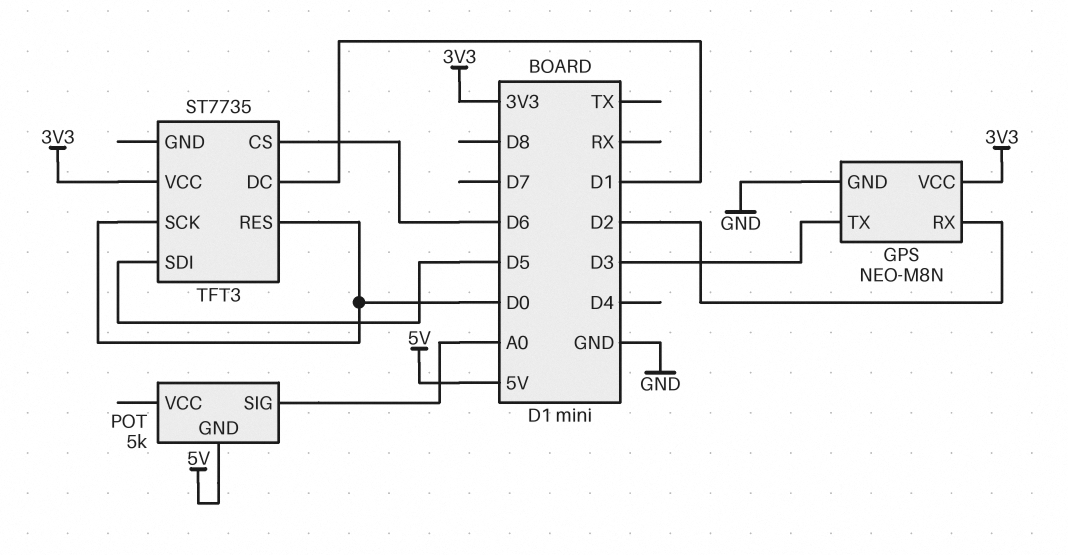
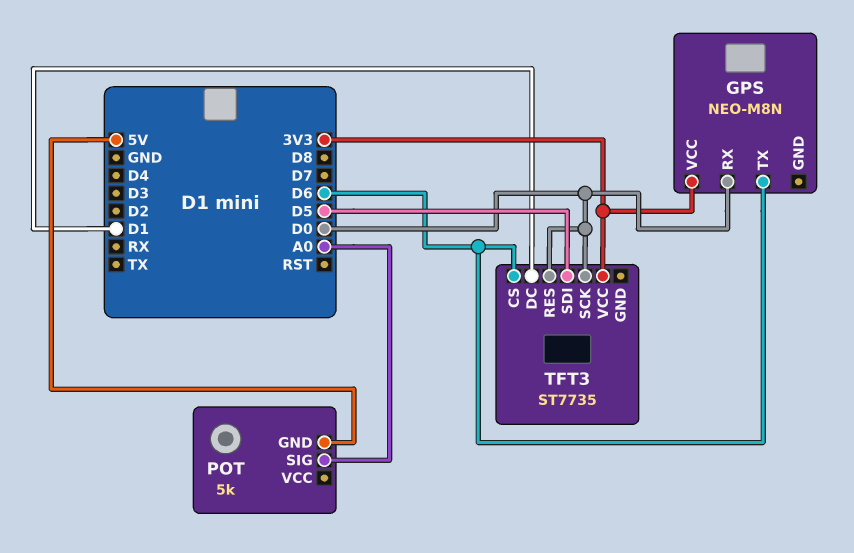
GPS pin GND: GND -> none
GPS pin RX: D2 -> D0
GPS pin TX: D3 -> D6

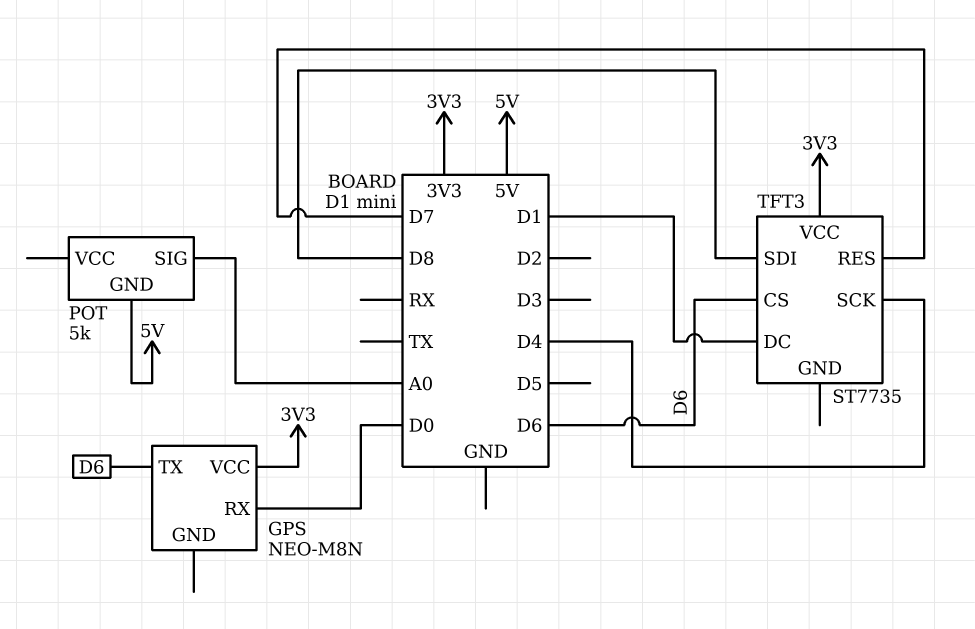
TFT3 pin RES: D0 -> D7
TFT3 pin SCK: D0 -> D4
TFT3 pin SDI: D5 -> D8

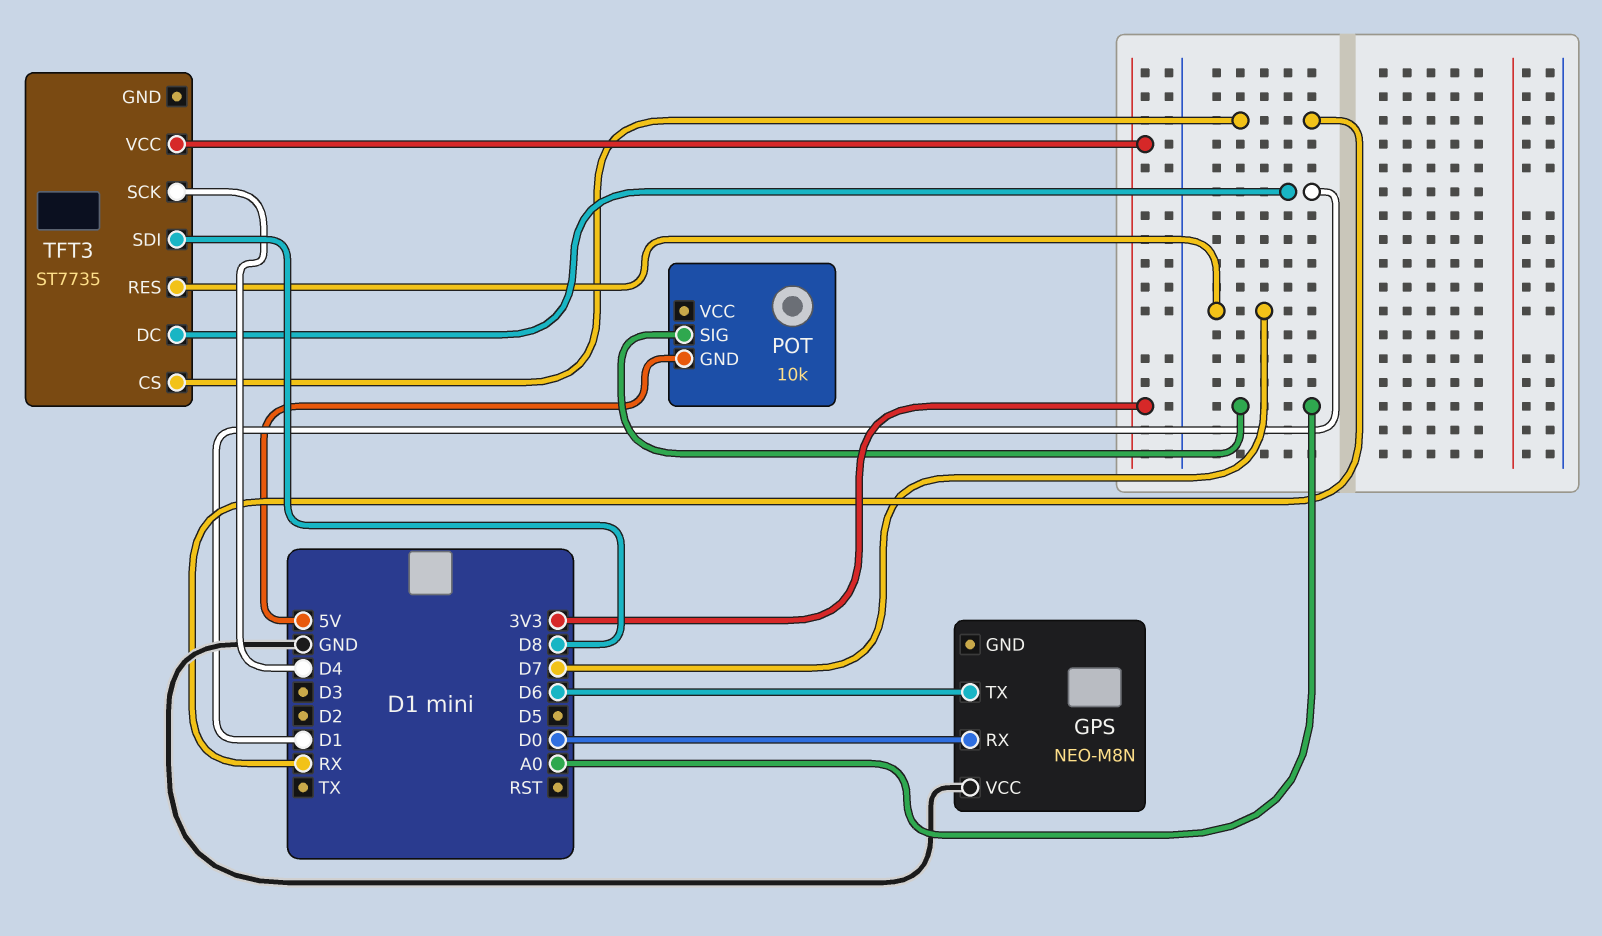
GPS pin VCC: 3V3 -> GND
POT: 5k -> 10k
TFT3 pin CS: D6 -> RX

